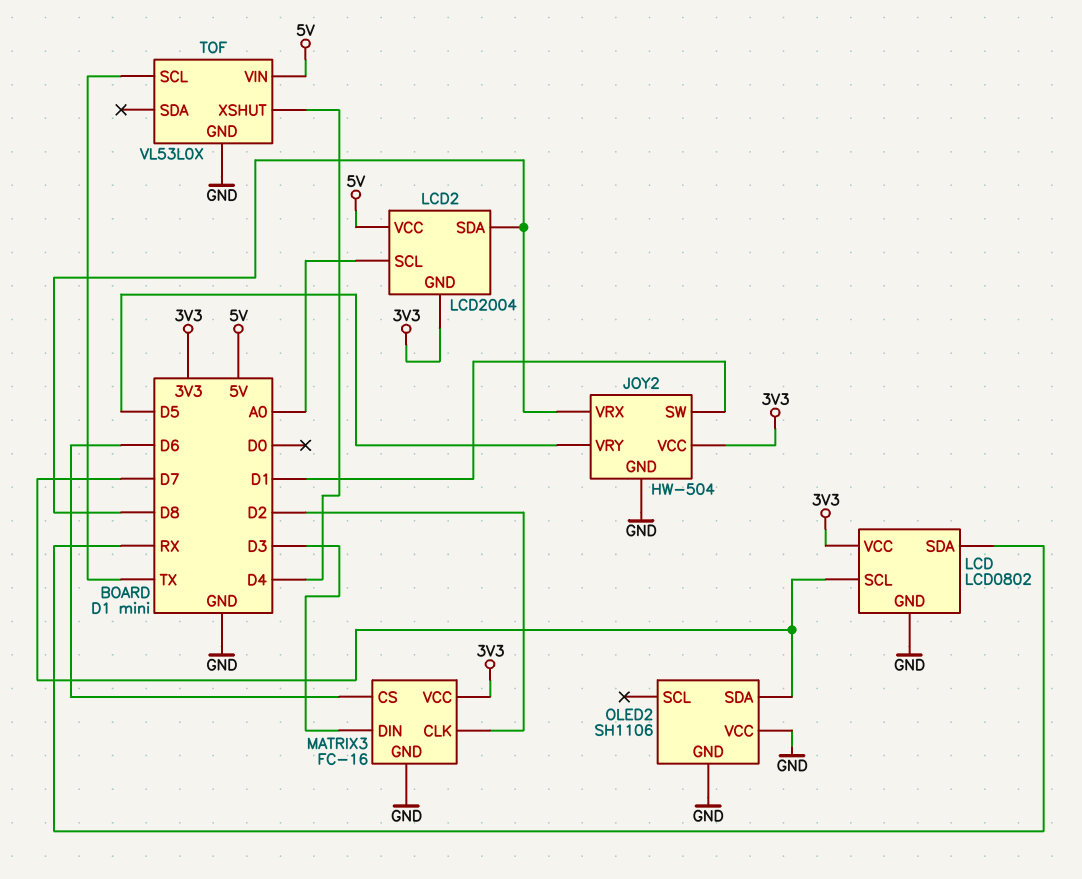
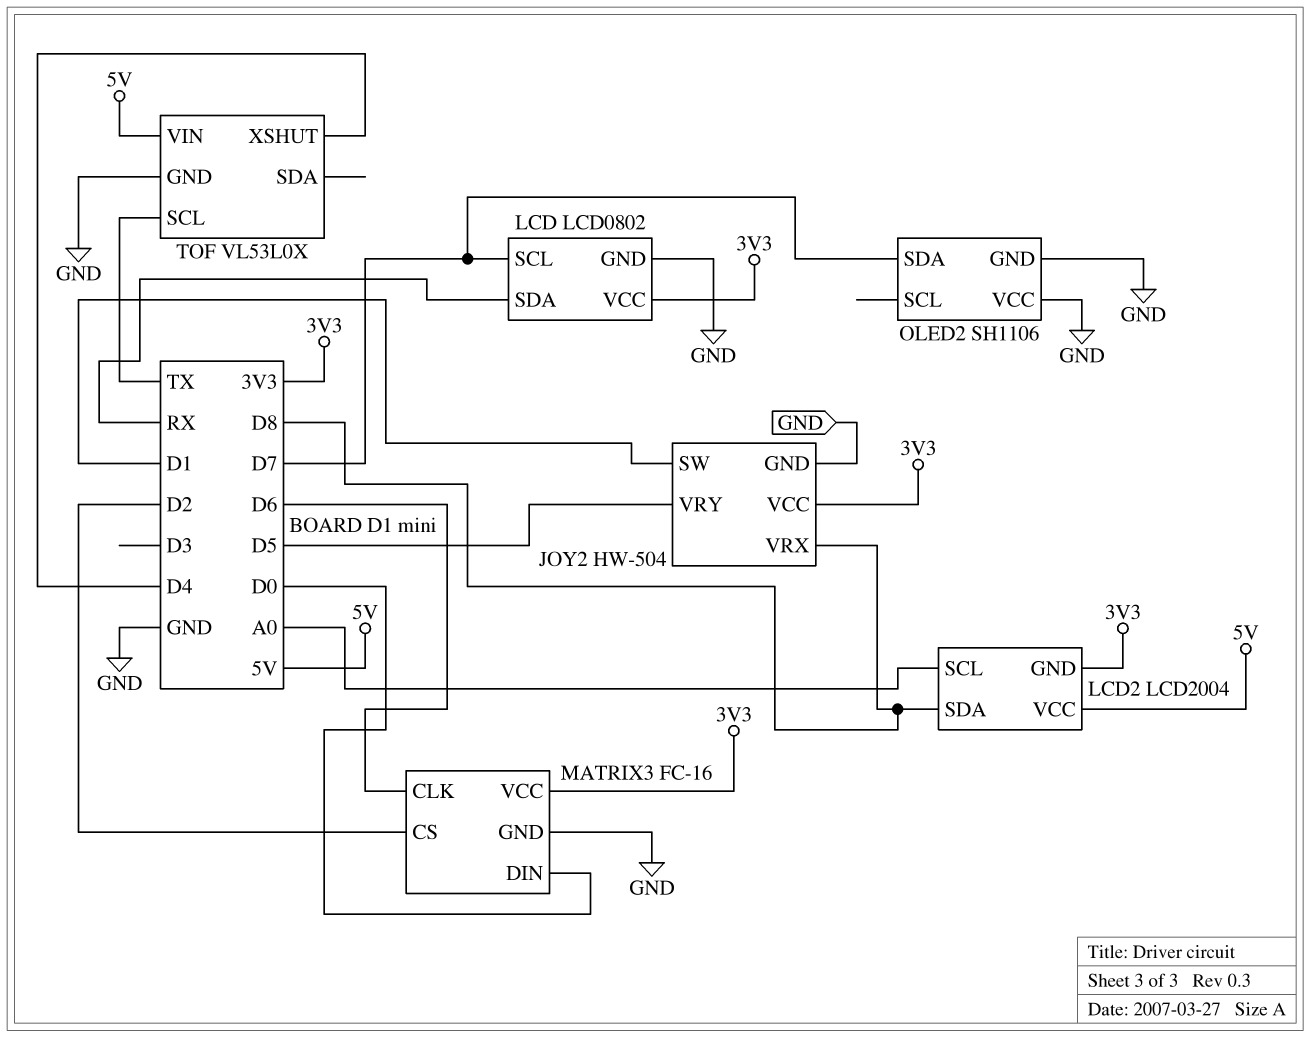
MATRIX3 pin CLK: D2 -> D6
MATRIX3 pin CS: D6 -> D2
MATRIX3 pin DIN: D3 -> D0

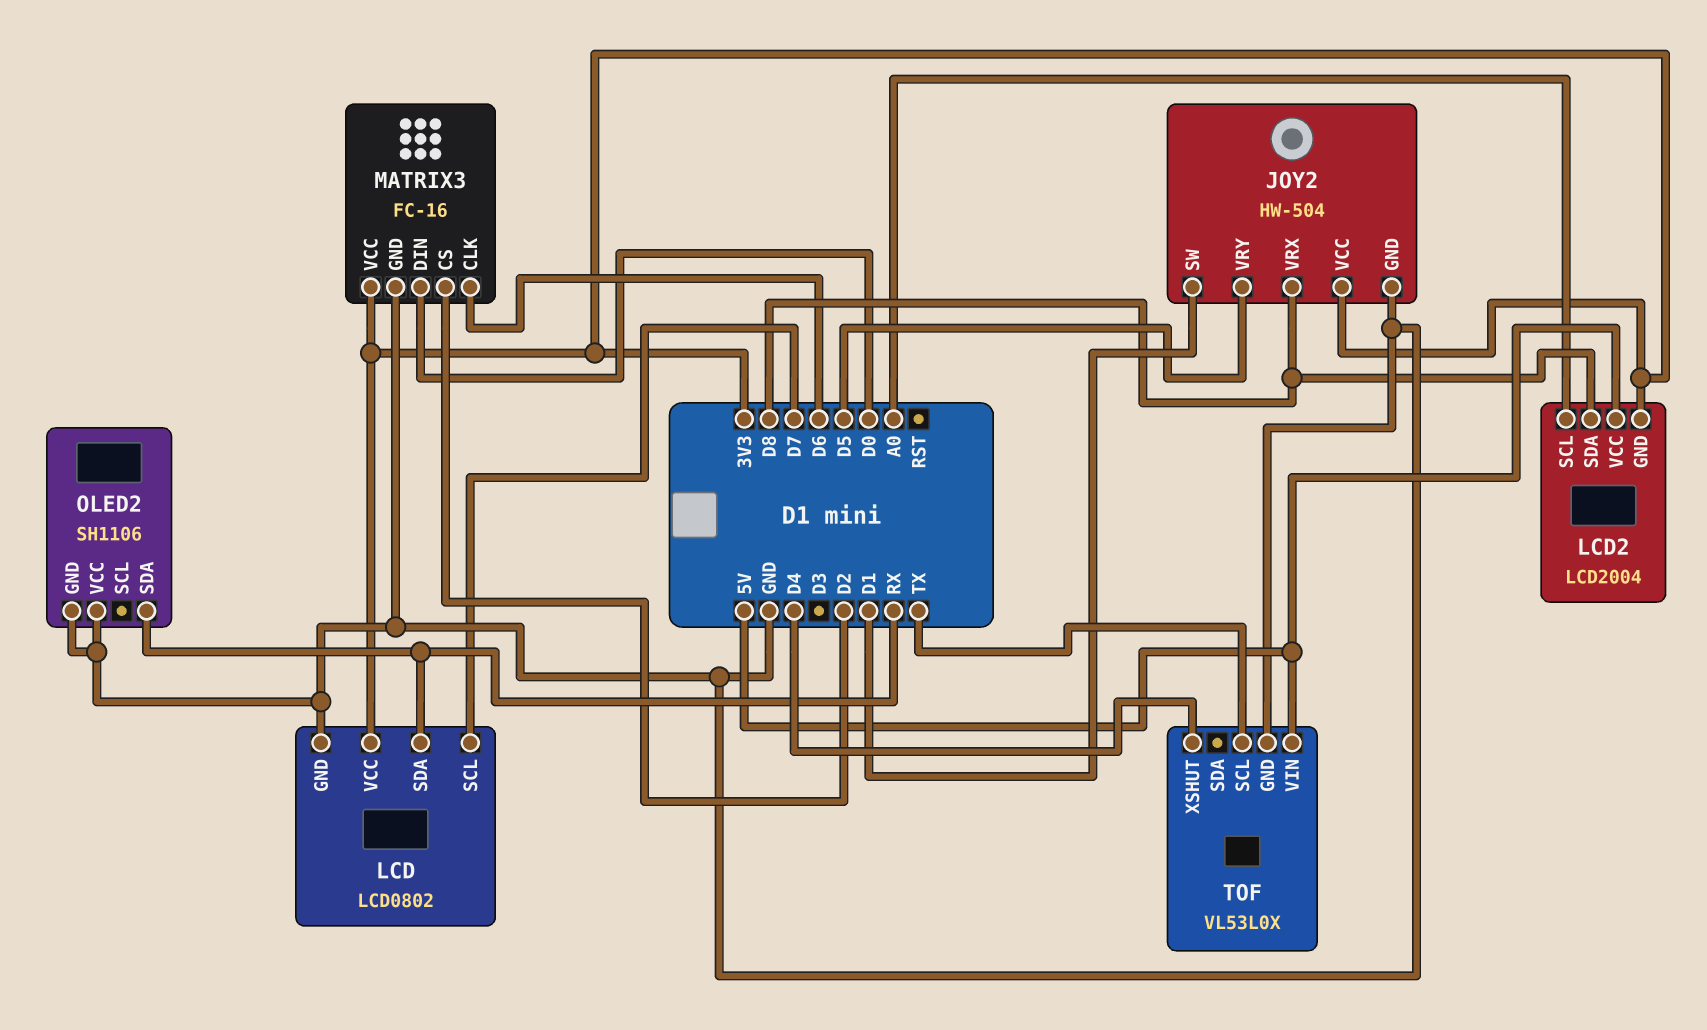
OLED2 pin SDA: D7 -> RX

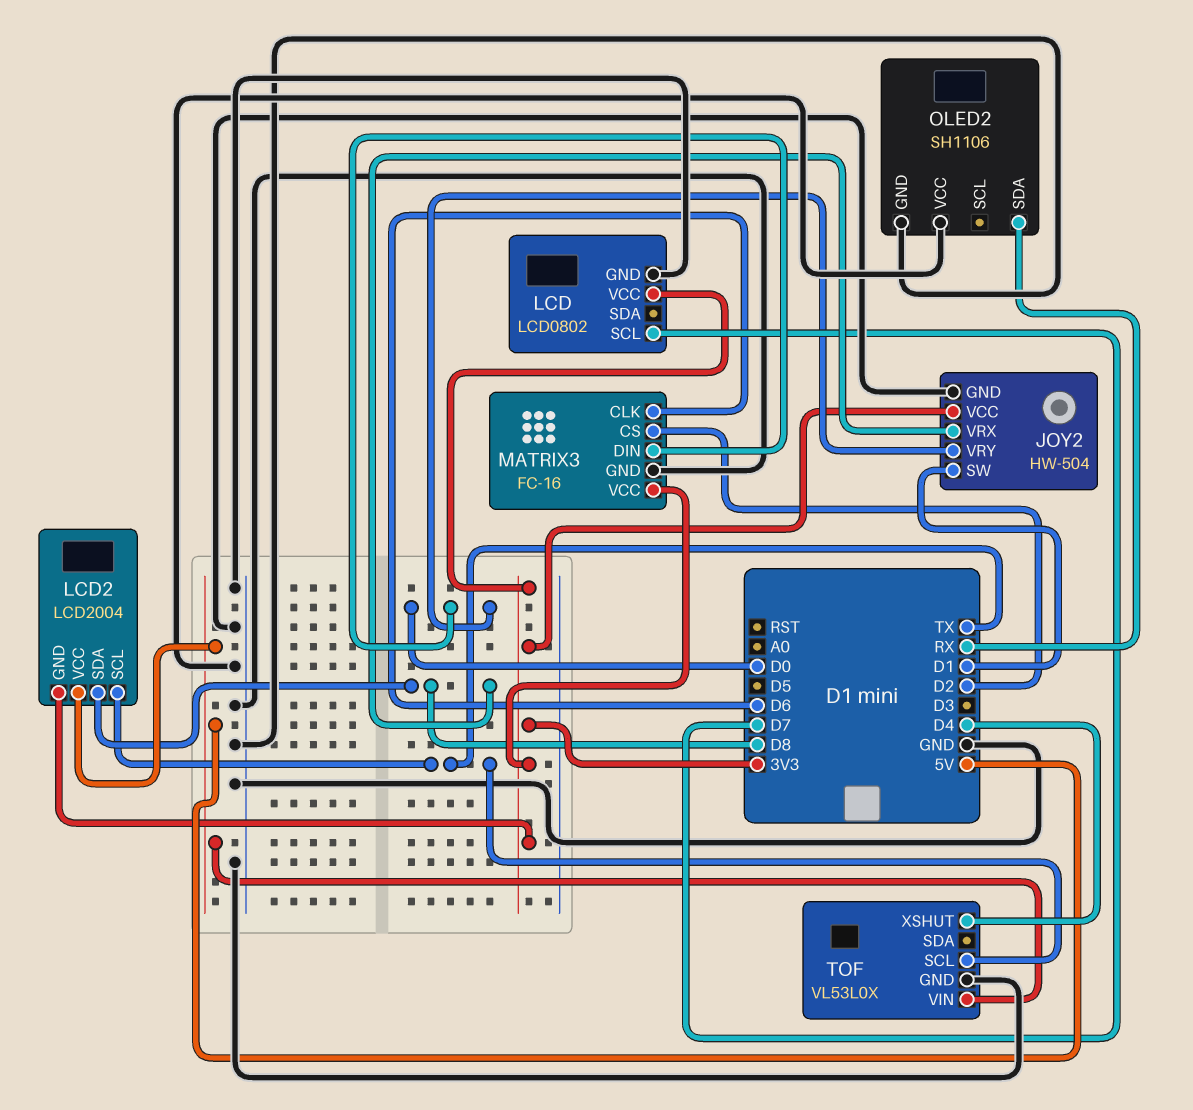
JOY2 pin VRY: D5 -> D0
LCD pin SDA: RX -> none
LCD2 pin SCL: A0 -> TX

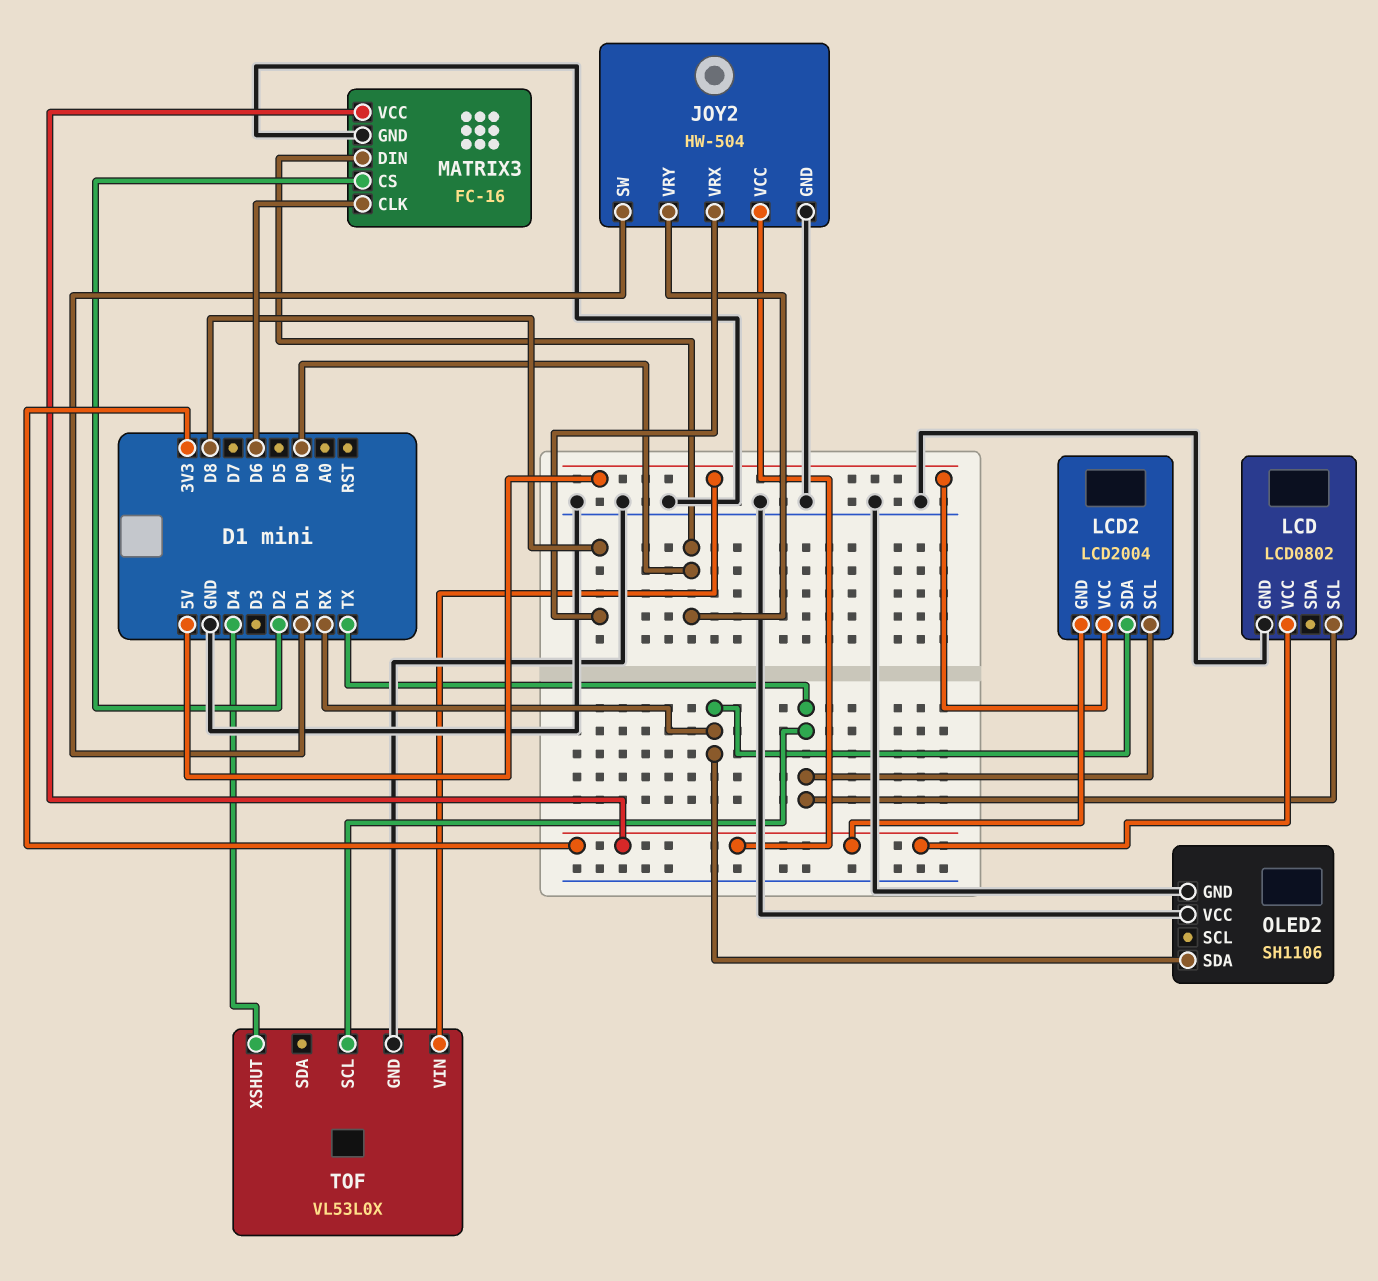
LCD pin SCL: D7 -> TX
LCD2 pin SDA: D8 -> RX

